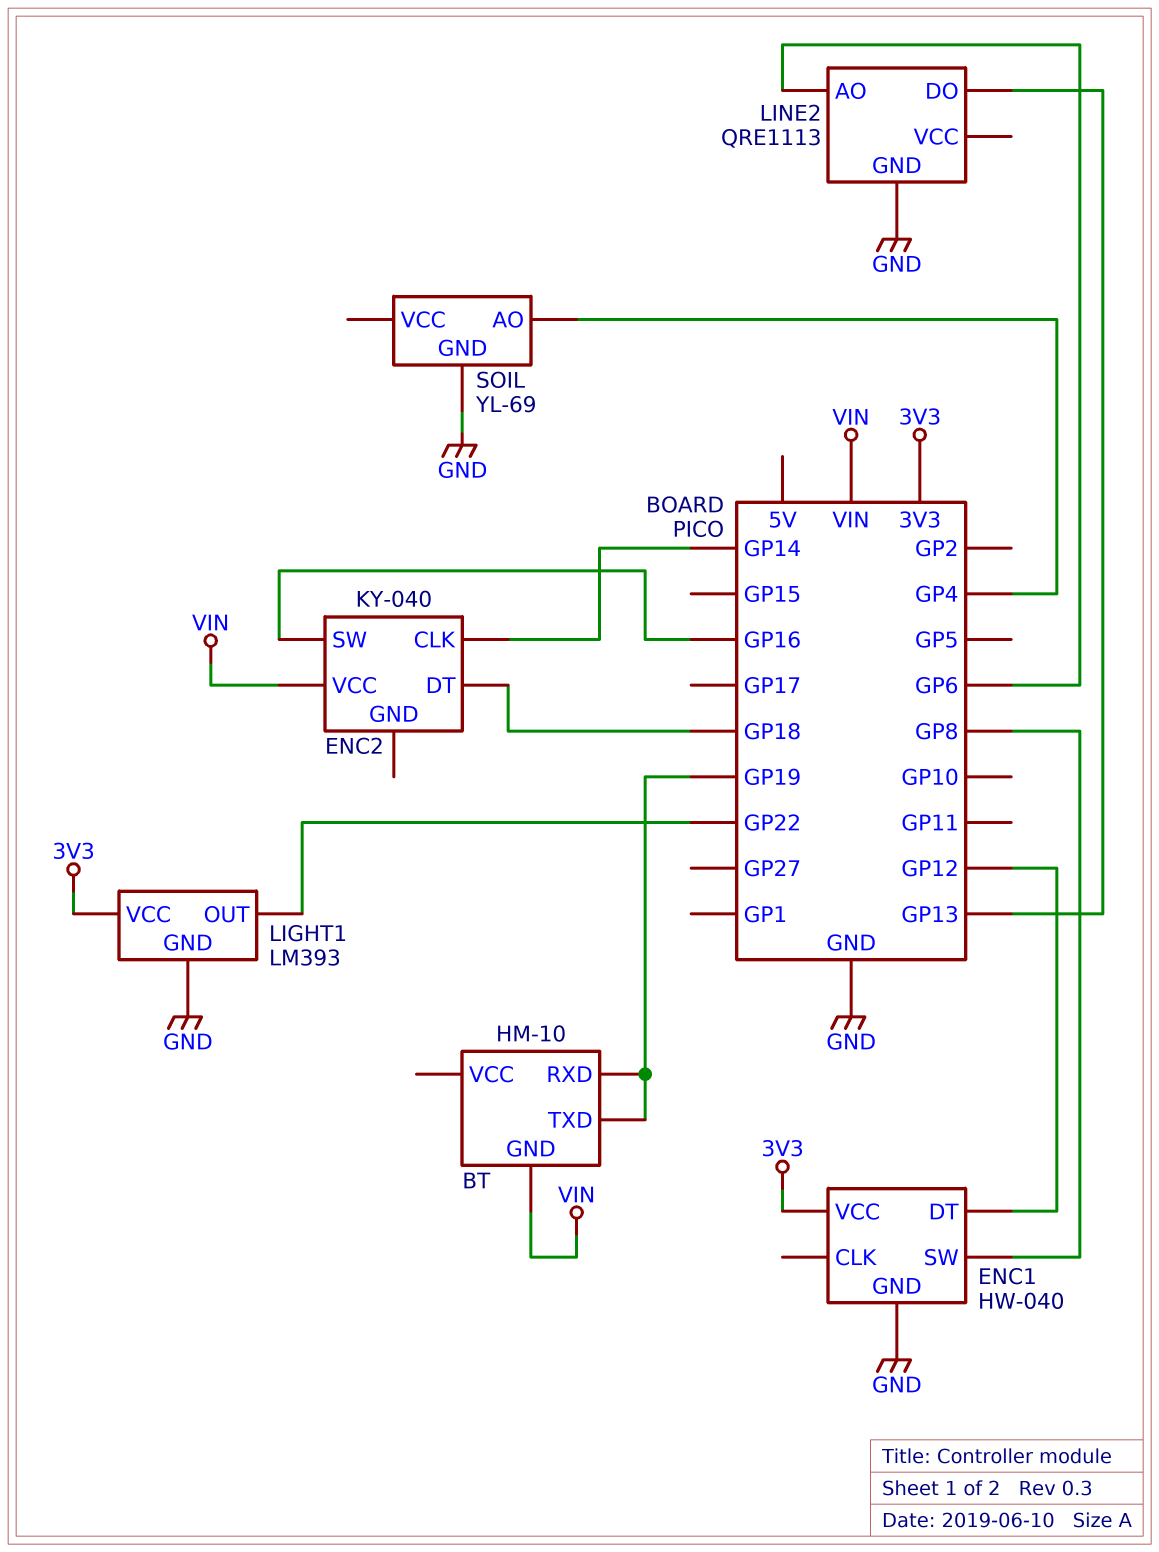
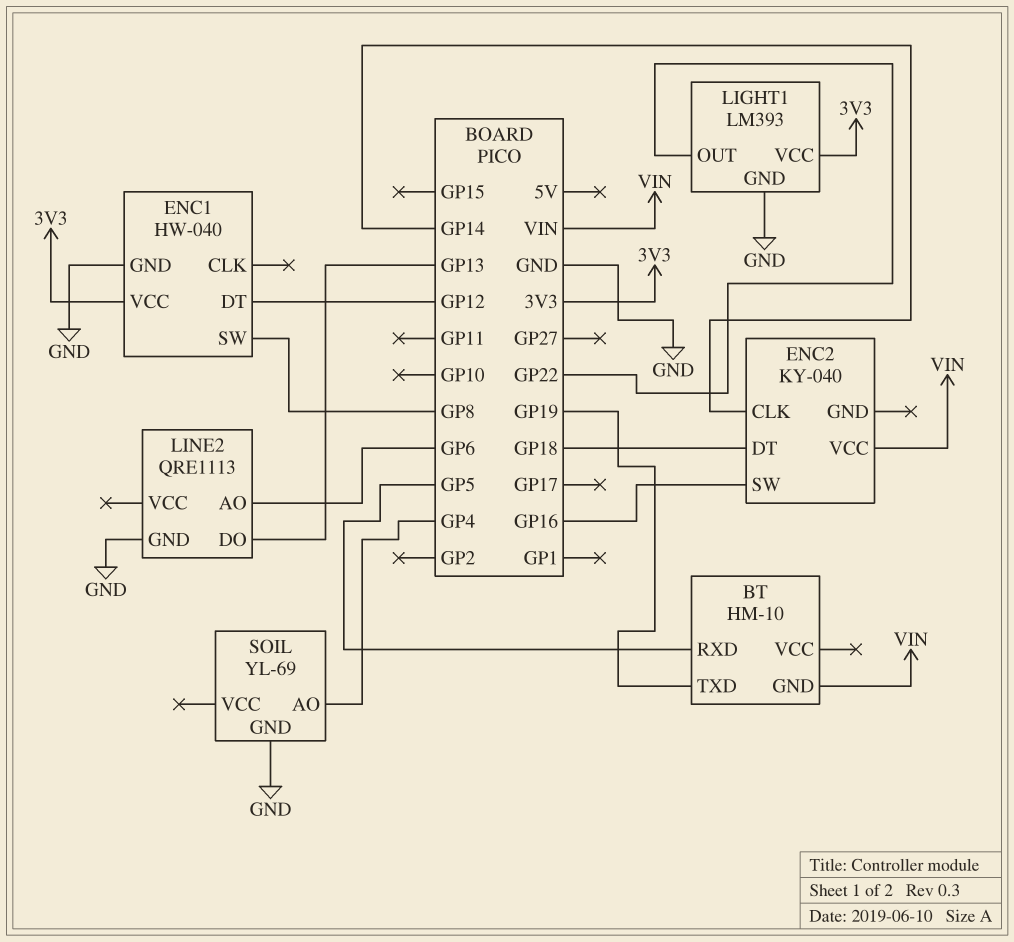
BT pin RXD: GP19 -> GP5

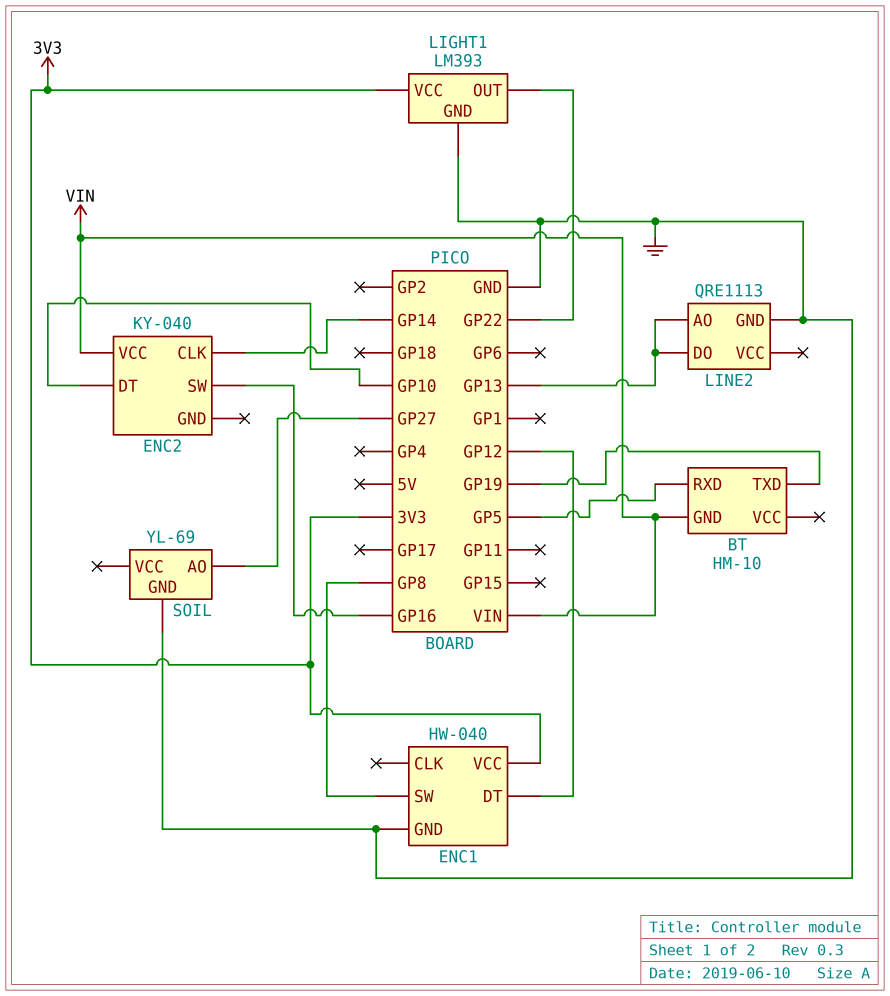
ENC2 pin DT: GP18 -> GP10
LINE2 pin AO: GP6 -> GP13
SOIL pin AO: GP4 -> GP27

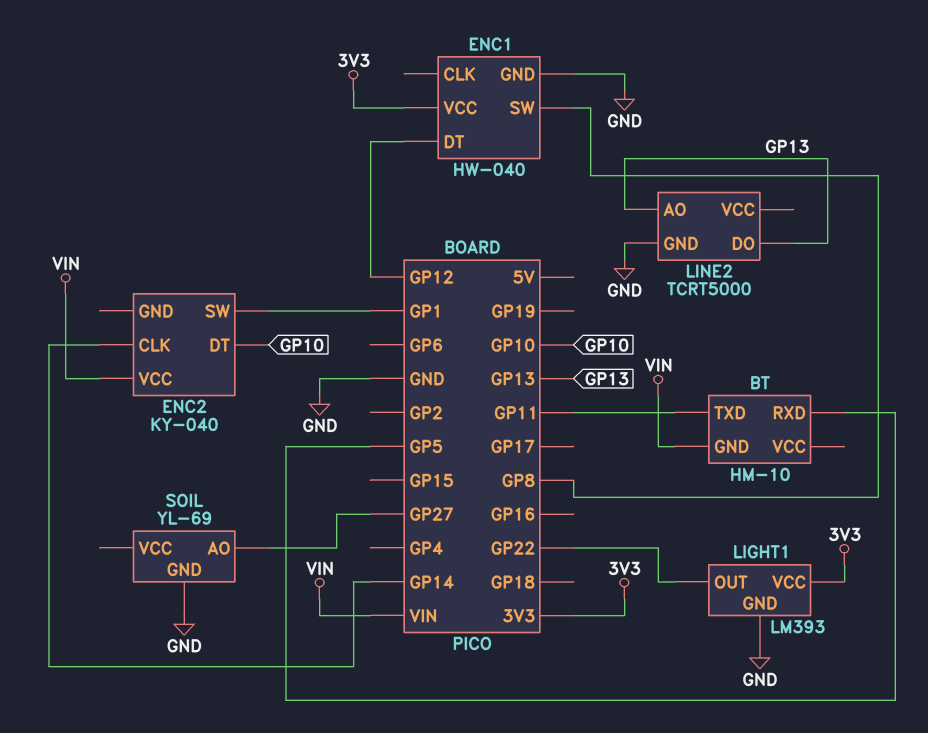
BT pin TXD: GP19 -> GP11
ENC2 pin SW: GP16 -> GP1
LINE2: QRE1113 -> TCRT5000

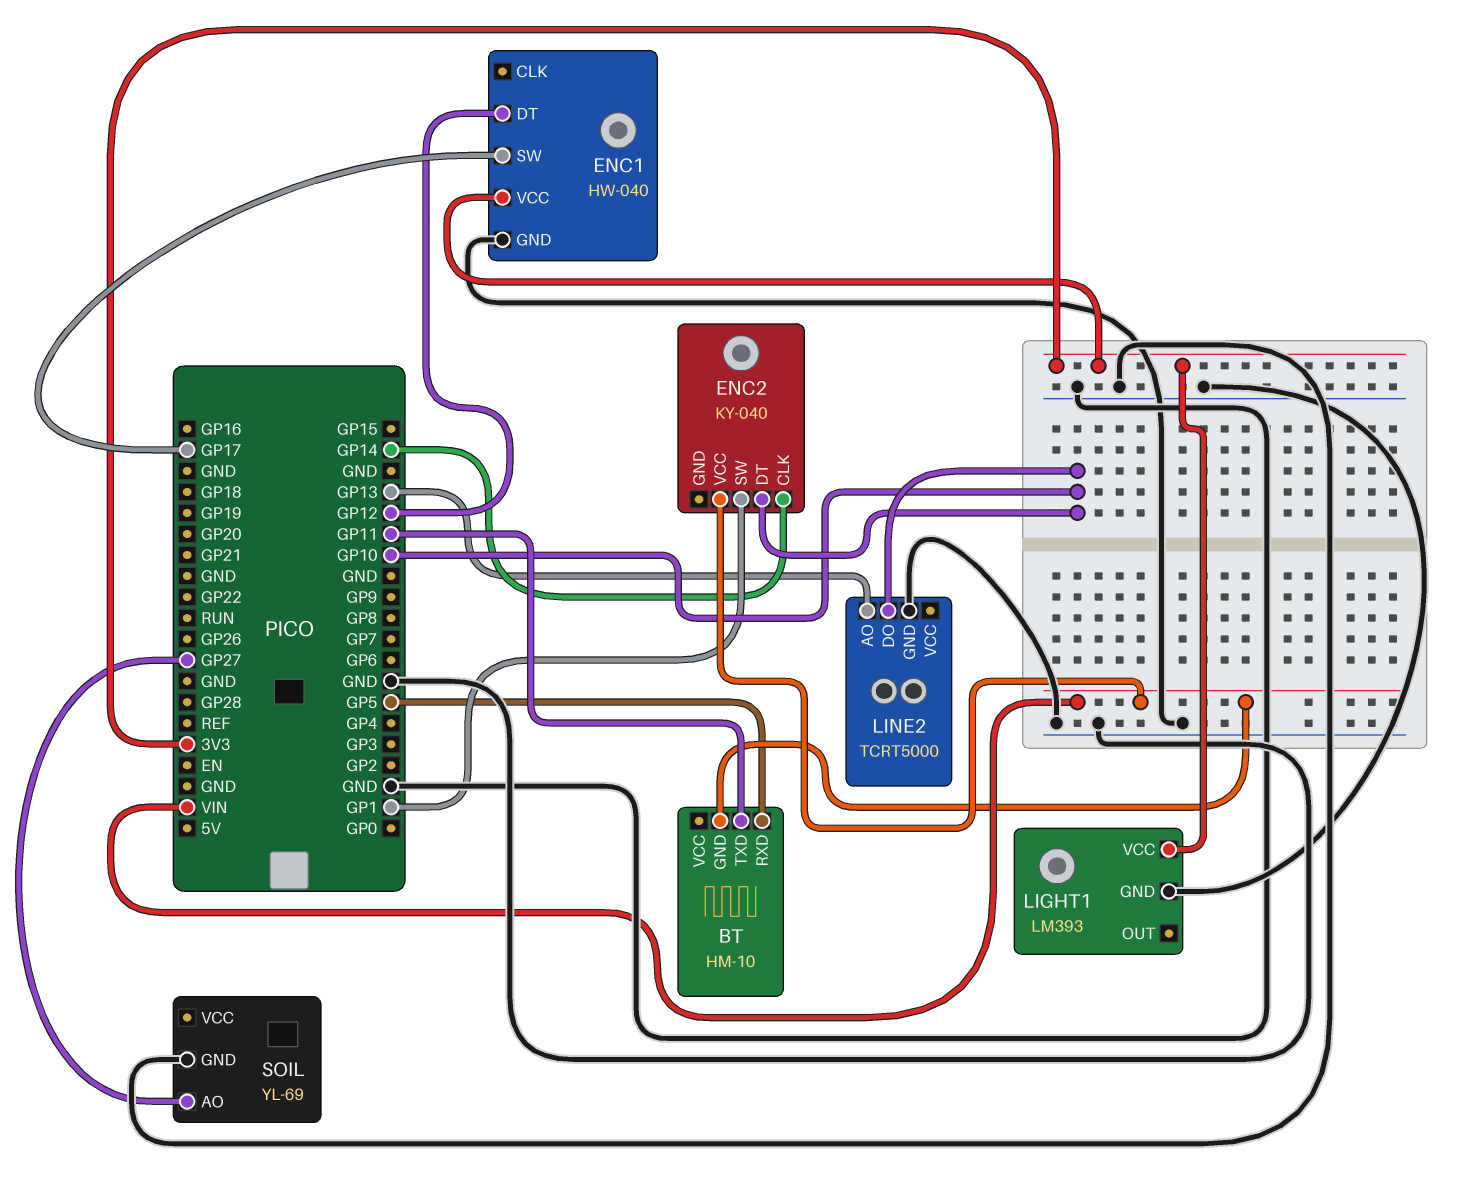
ENC1 pin SW: GP8 -> GP17
LIGHT1 pin OUT: GP22 -> none
LINE2 pin DO: GP13 -> GP10

